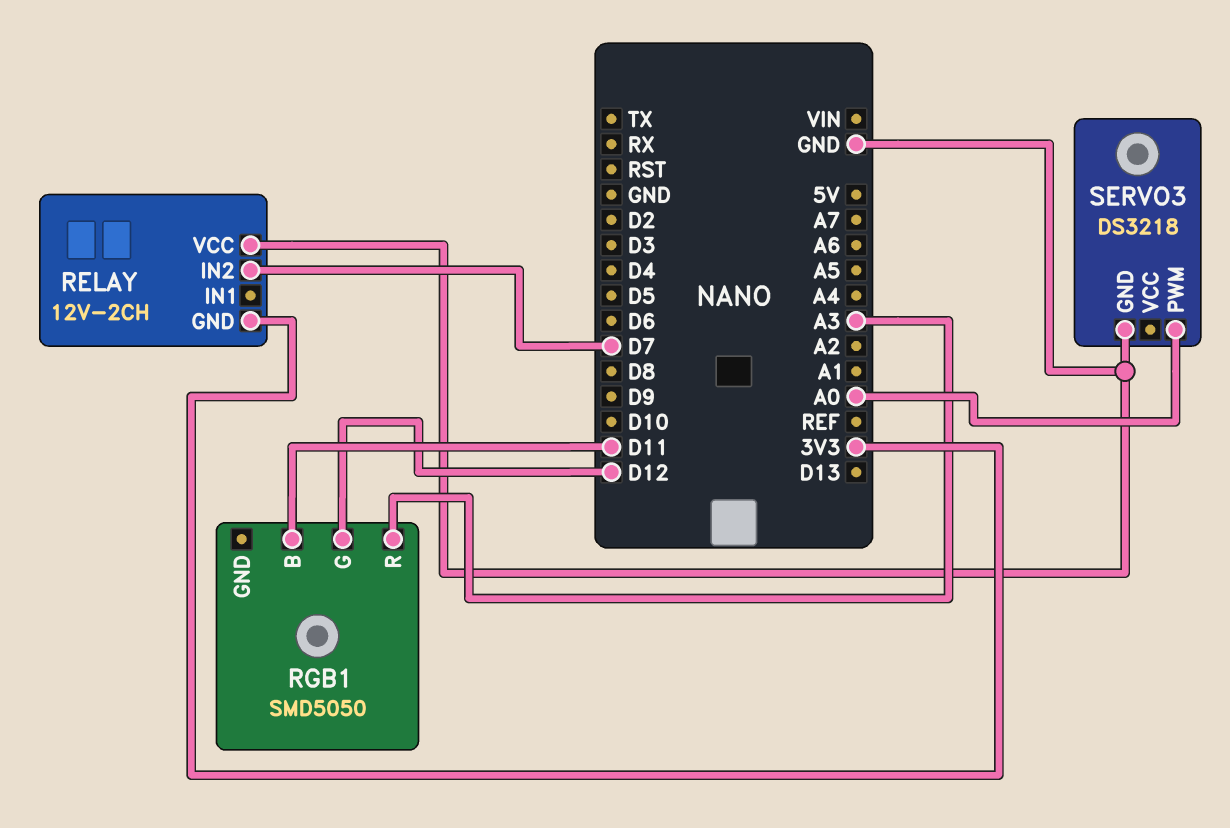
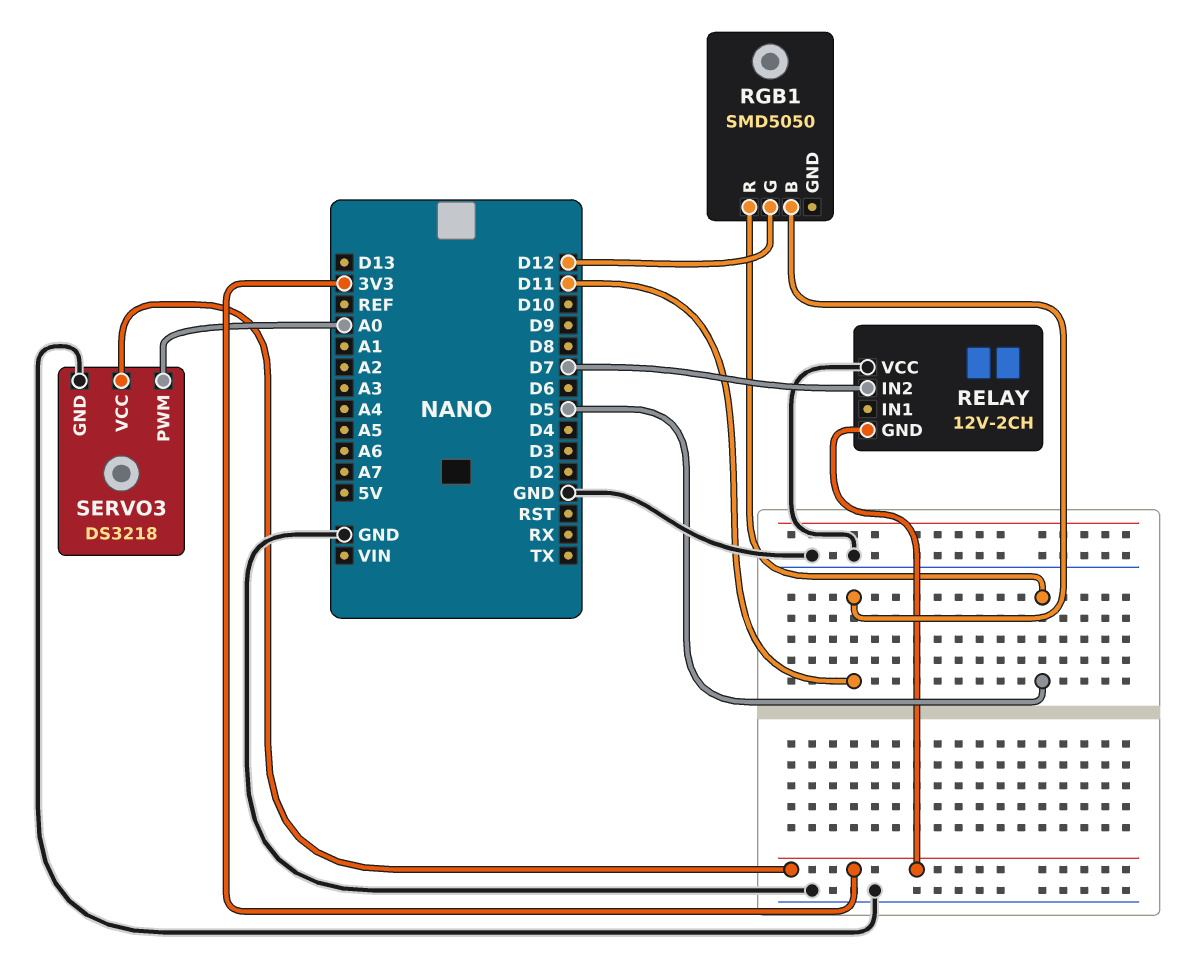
RGB1 pin R: A3 -> D5
SERVO3 pin VCC: none -> 3V3

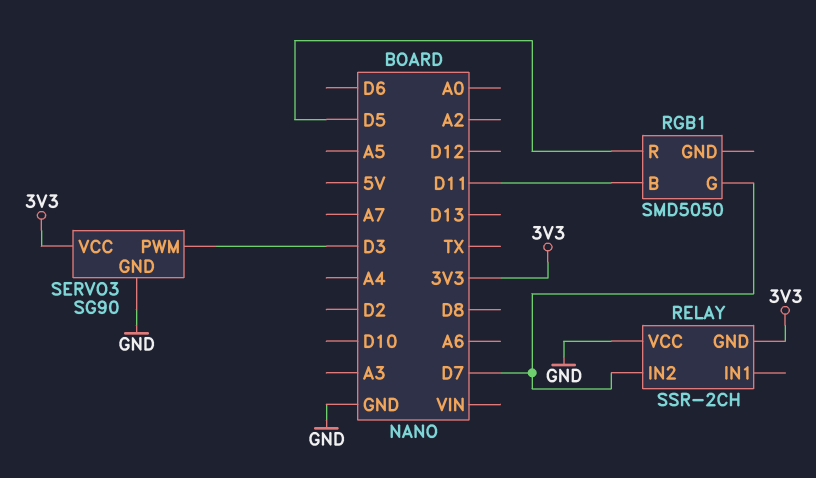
RELAY: 12V-2CH -> SSR-2CH
RGB1 pin G: D12 -> D7
SERVO3: DS3218 -> SG90
SERVO3 pin PWM: A0 -> D3

